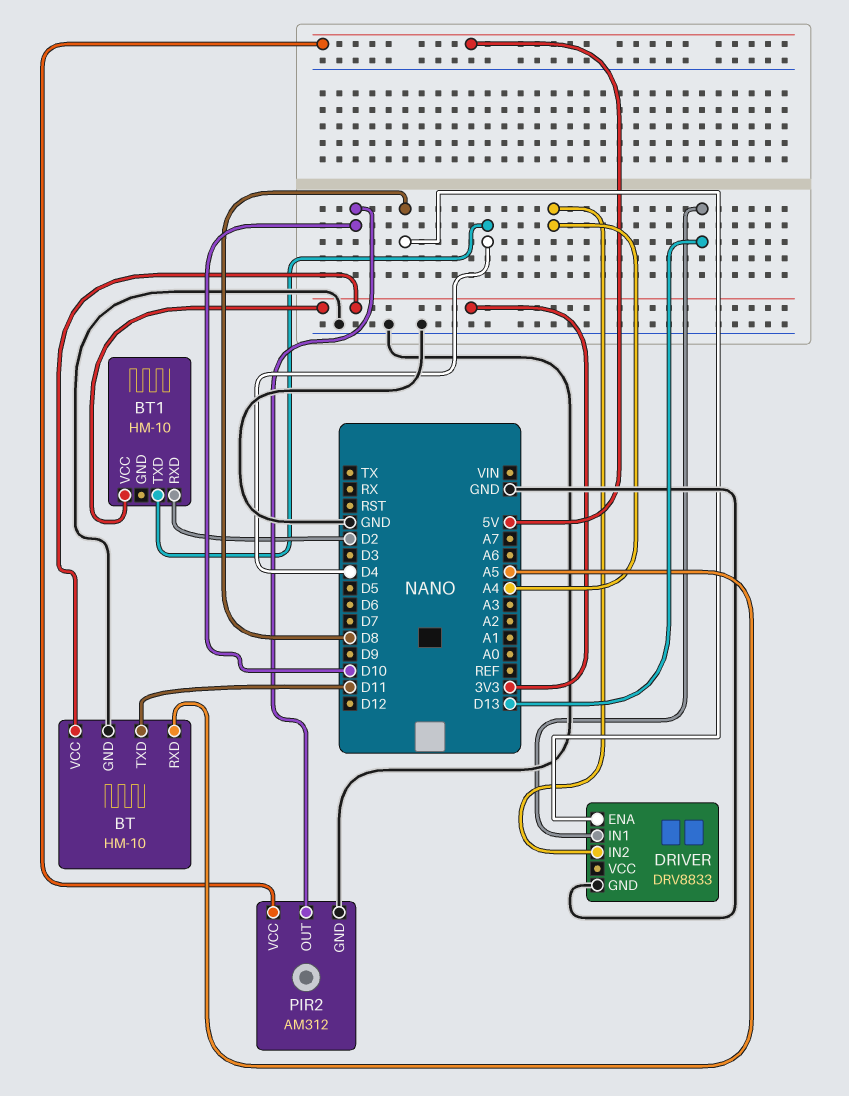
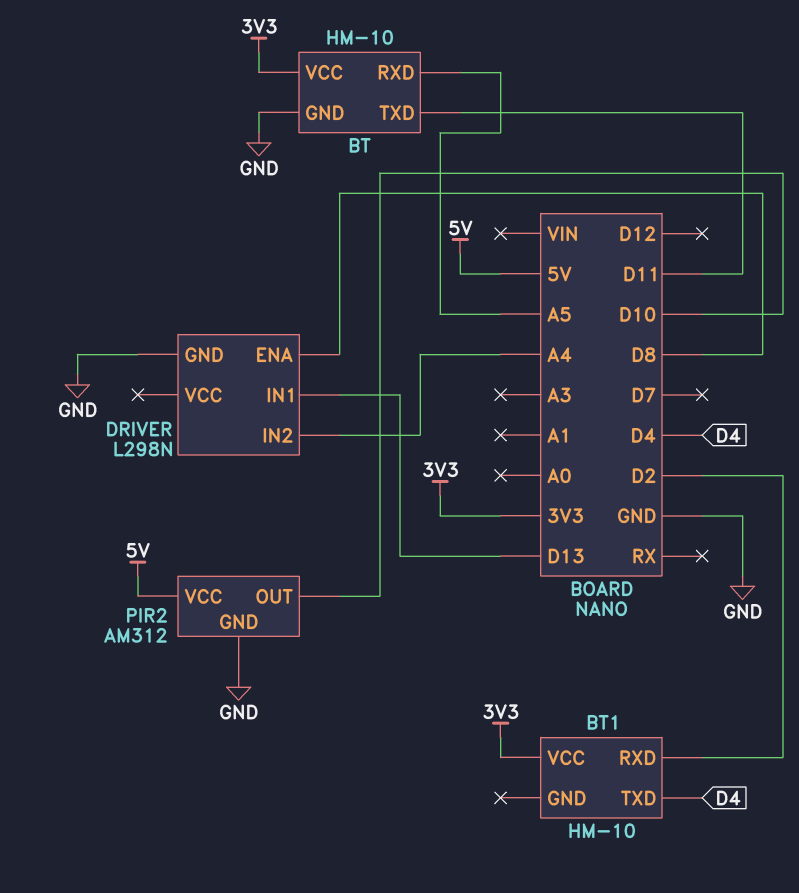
DRIVER: DRV8833 -> L298N

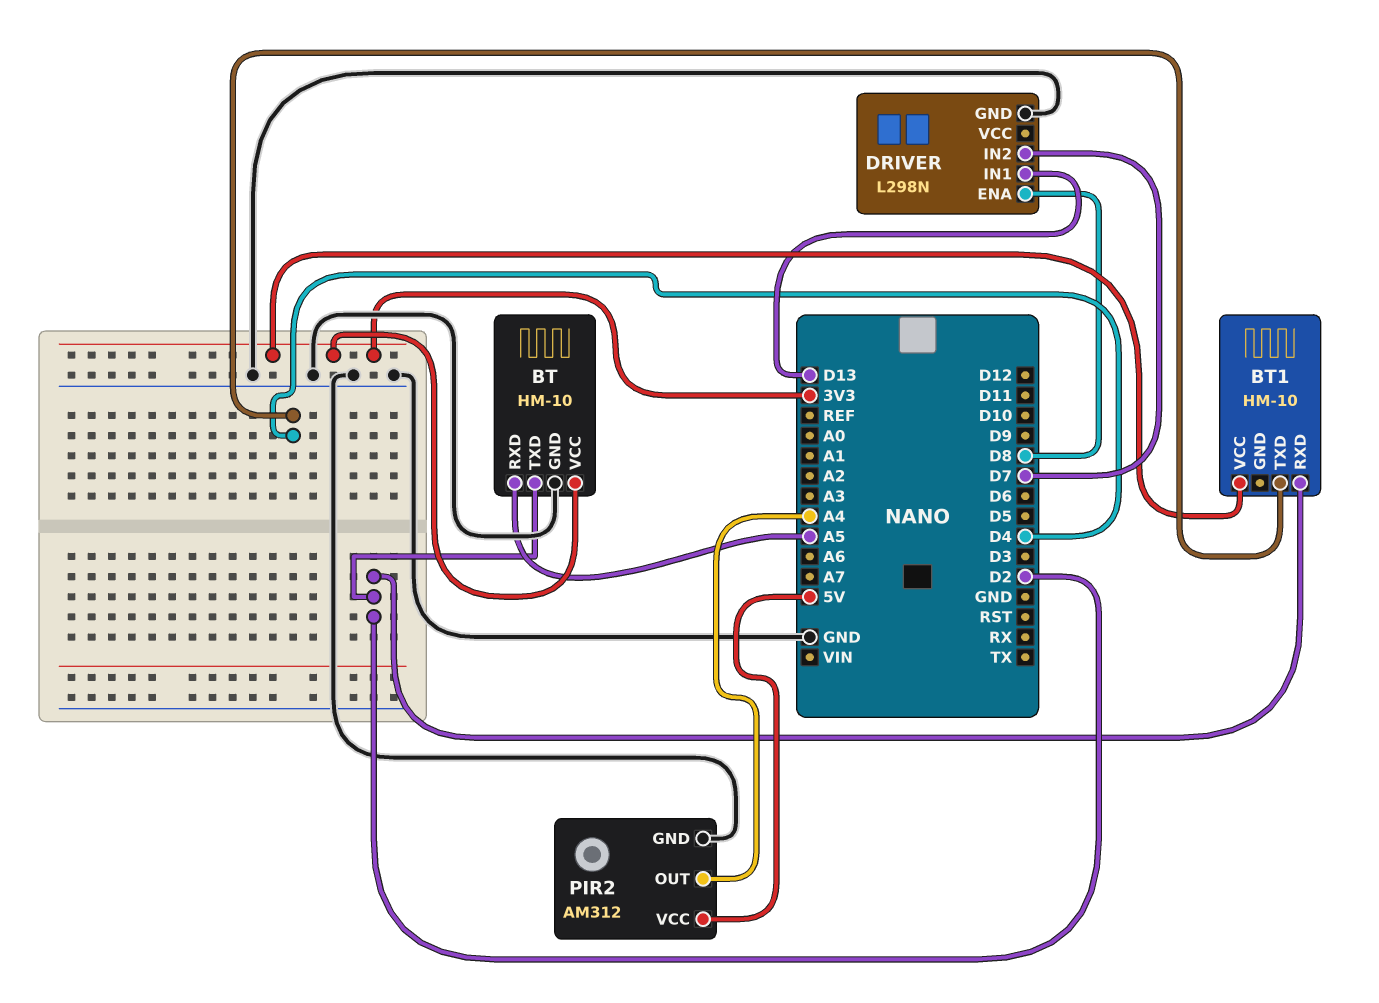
BT pin TXD: D11 -> D2
DRIVER pin IN2: A4 -> D7
PIR2 pin OUT: D10 -> A4

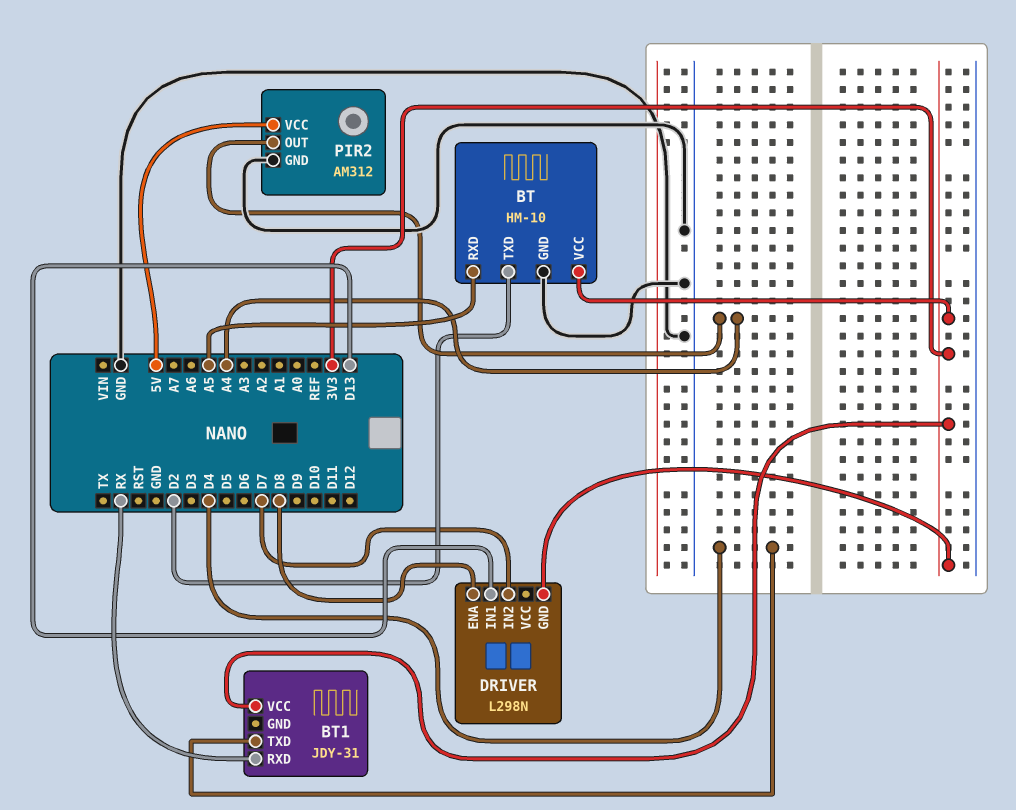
BT1: HM-10 -> JDY-31
BT1 pin RXD: D2 -> RX
DRIVER pin GND: GND -> 3V3

